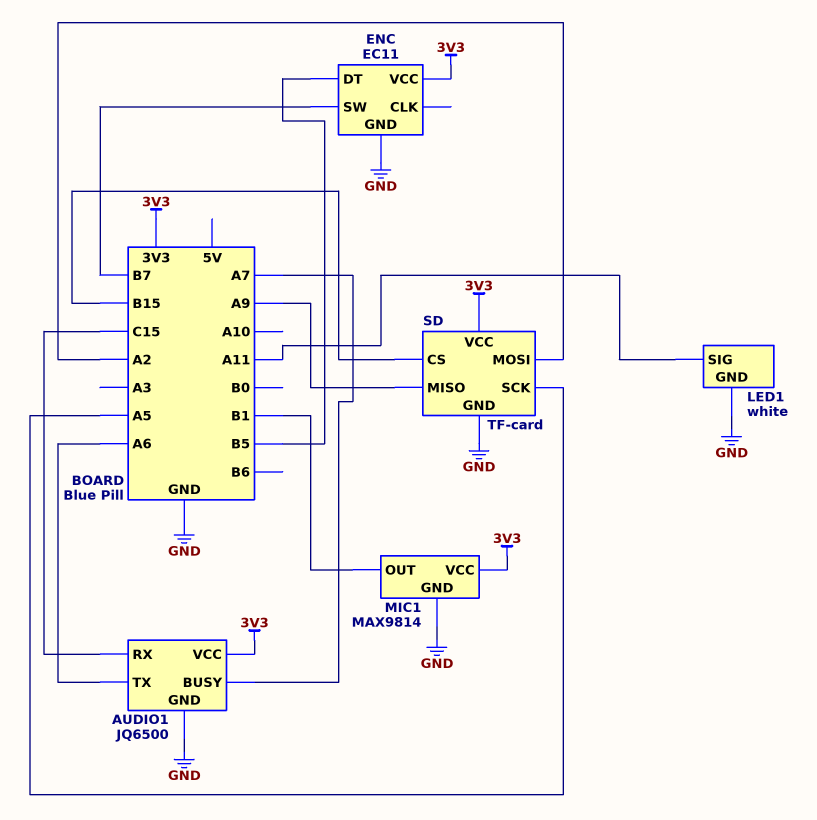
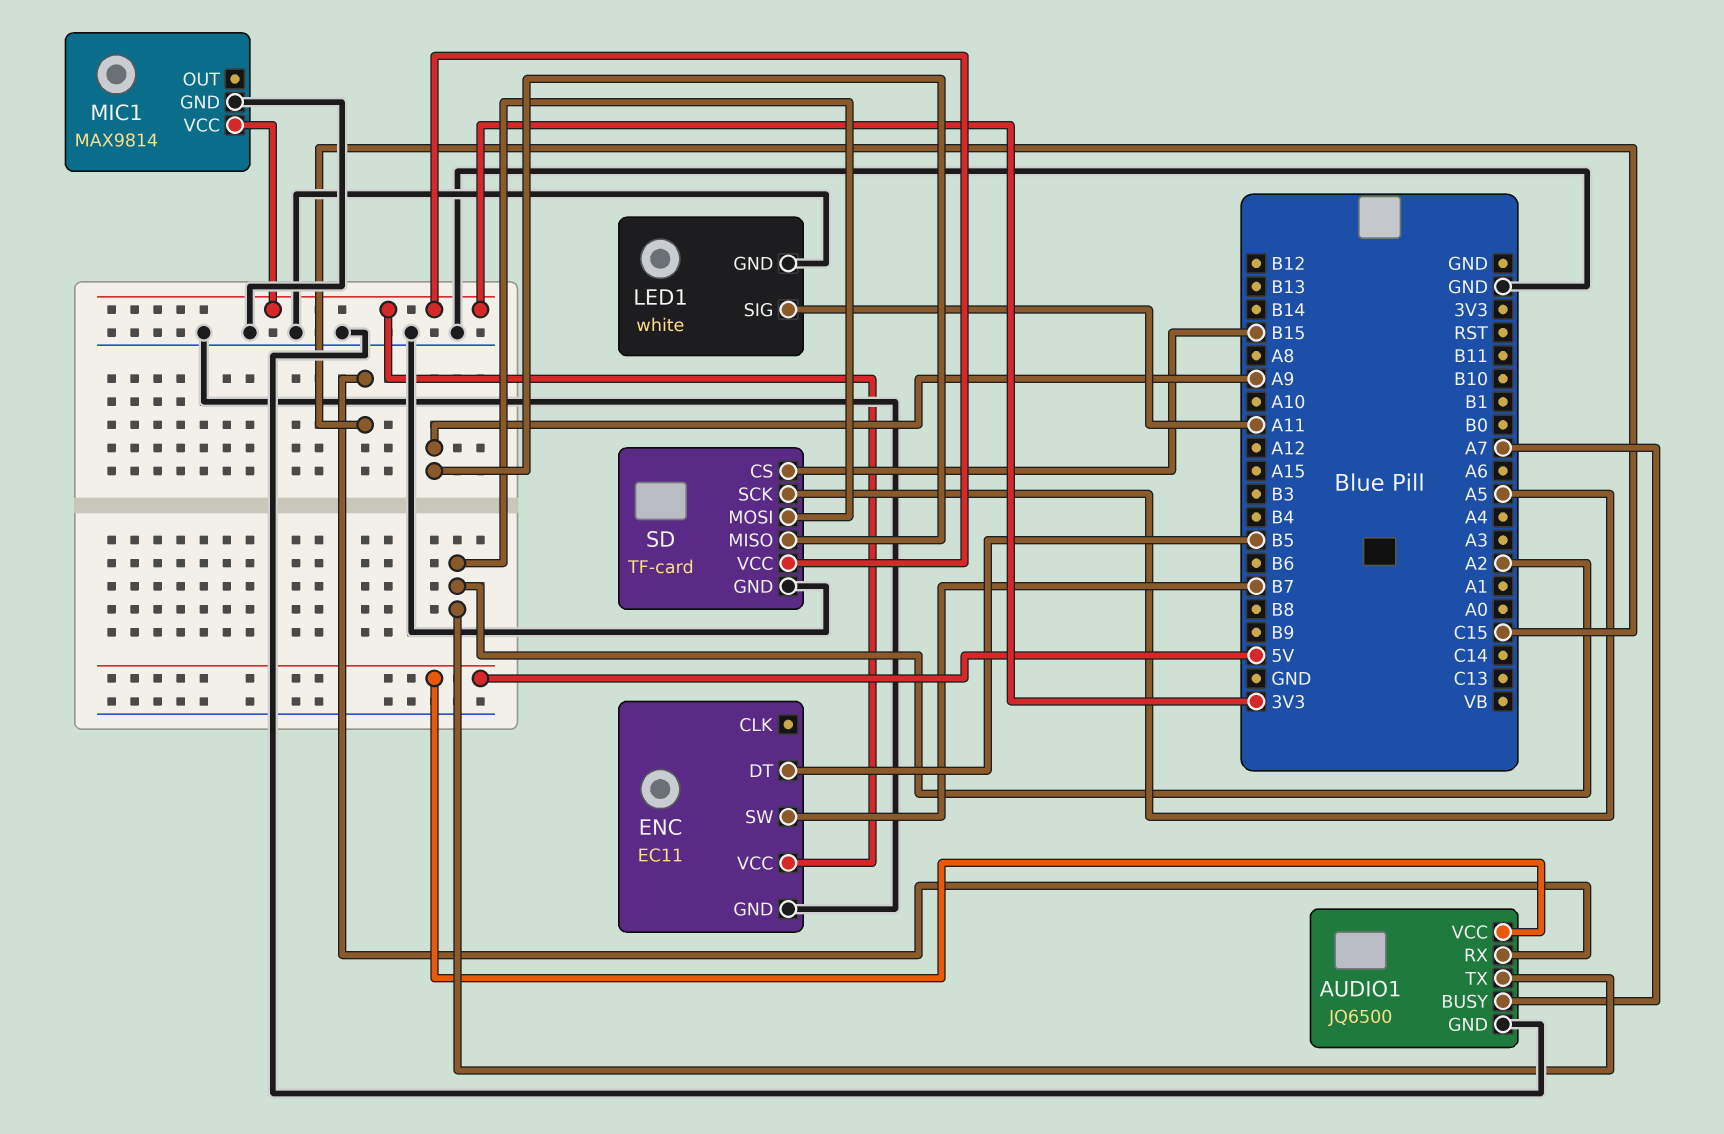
AUDIO1 pin TX: A6 -> A2
AUDIO1 pin VCC: 3V3 -> 5V
MIC1 pin OUT: B1 -> none

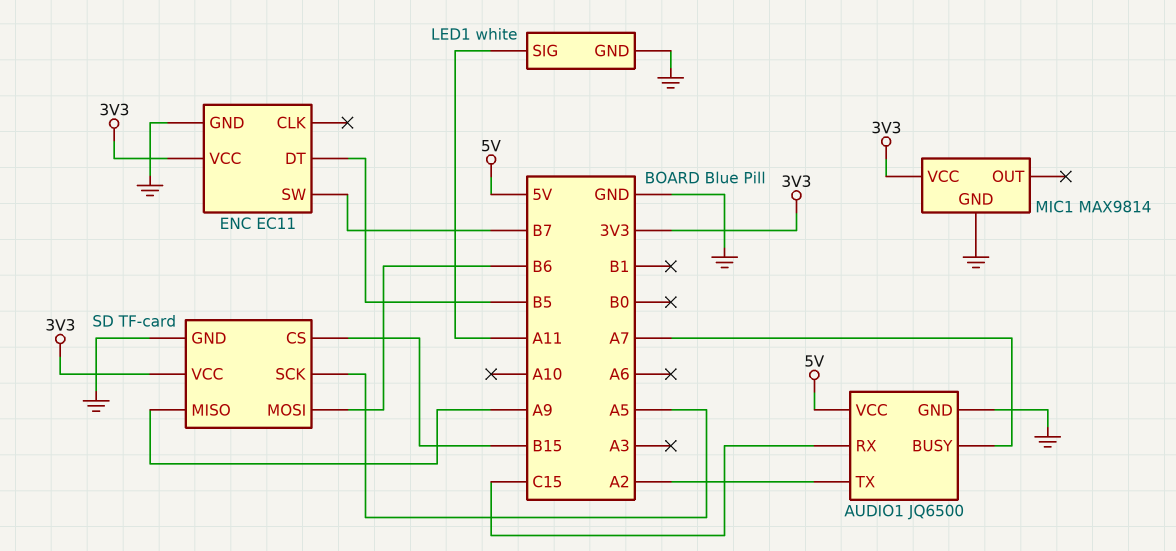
SD pin MOSI: A2 -> B6

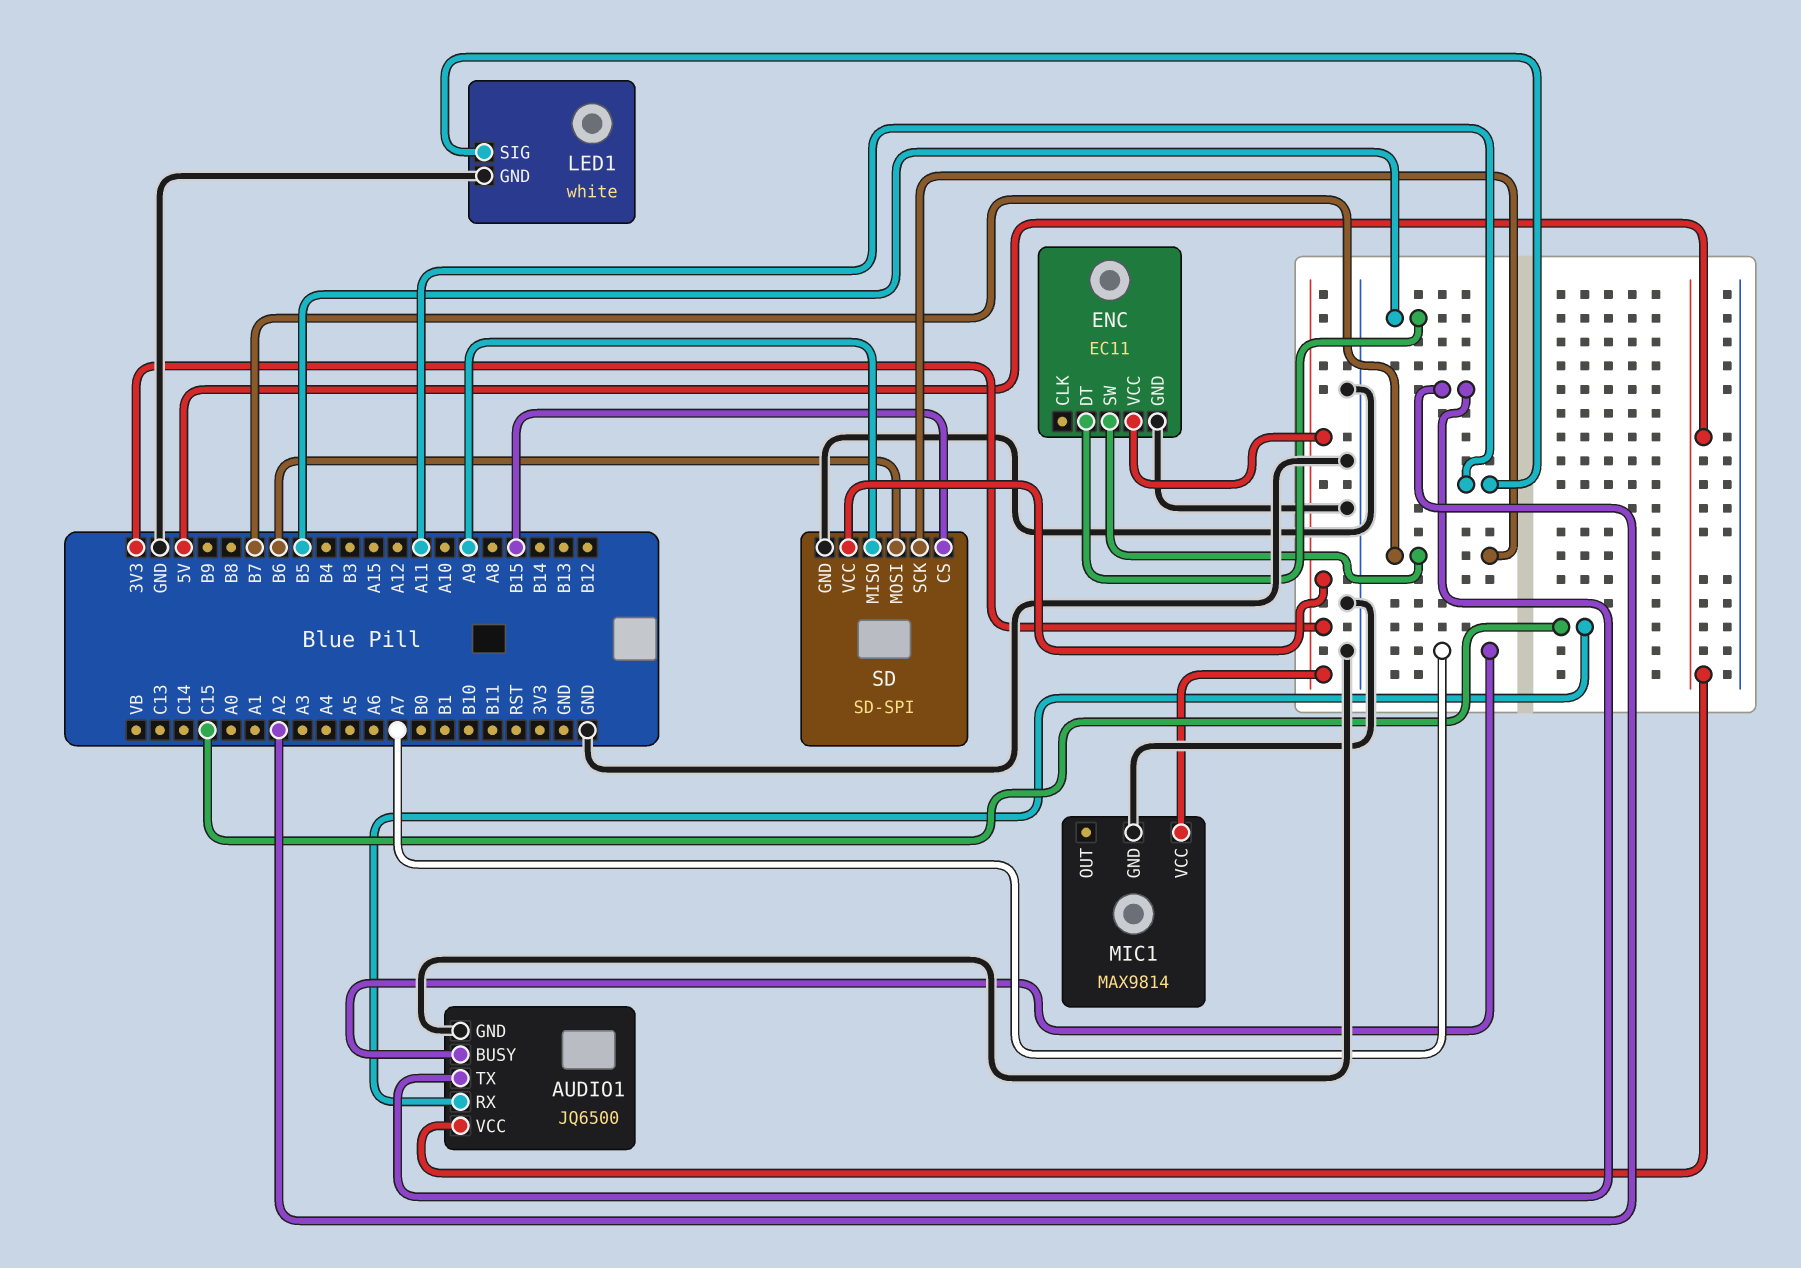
SD: TF-card -> SD-SPI
SD pin SCK: A5 -> B7

